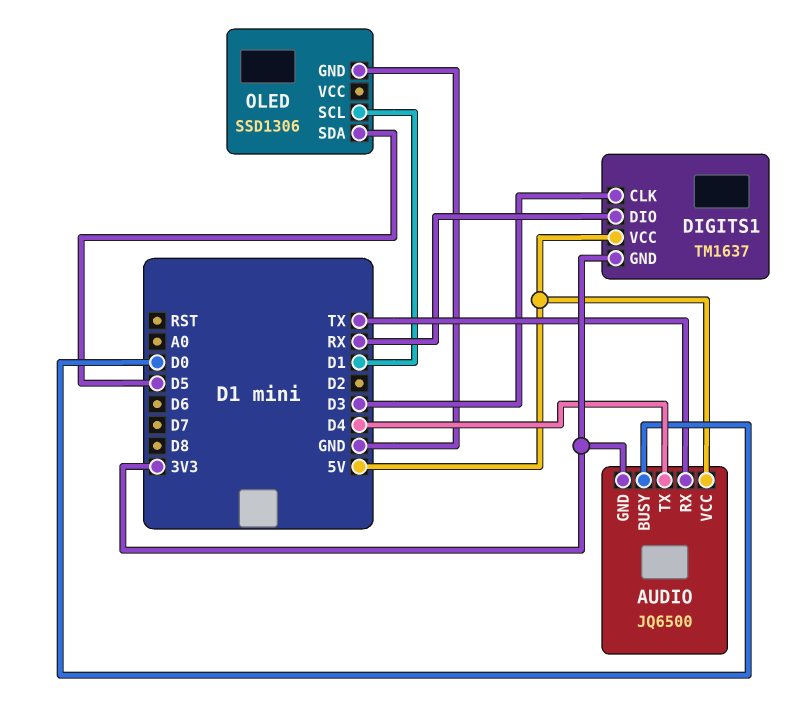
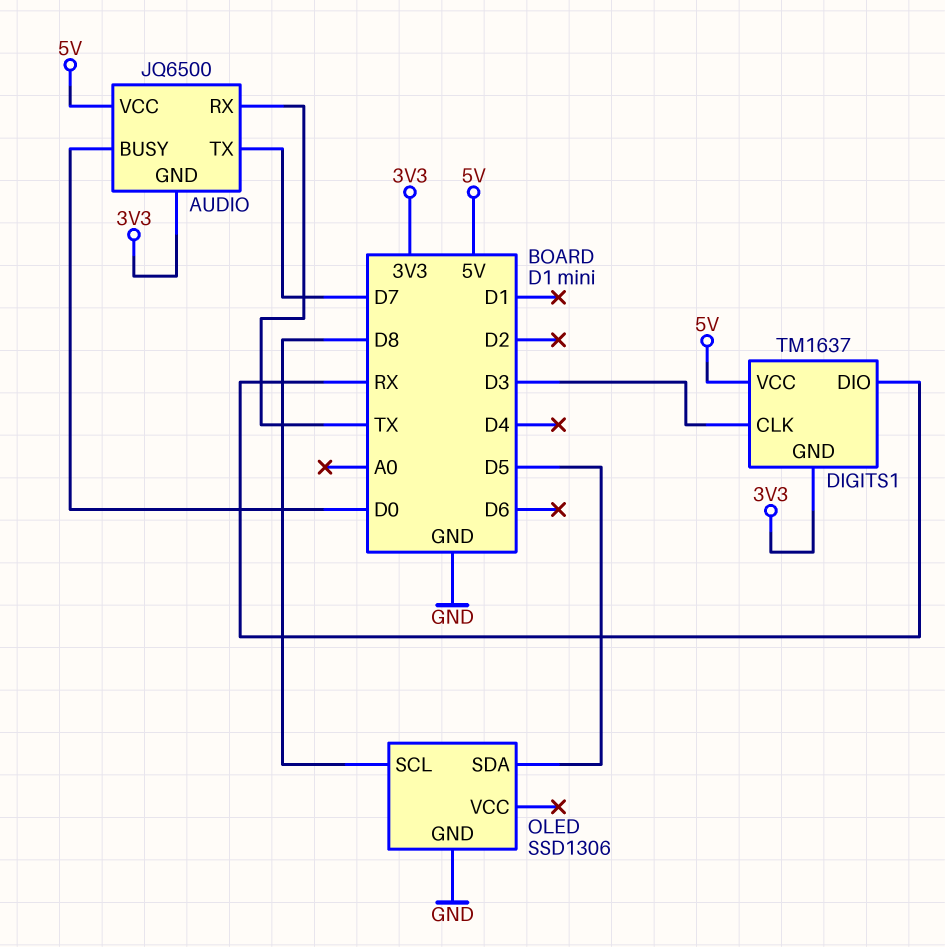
AUDIO pin TX: D4 -> D7
OLED pin SCL: D1 -> D8

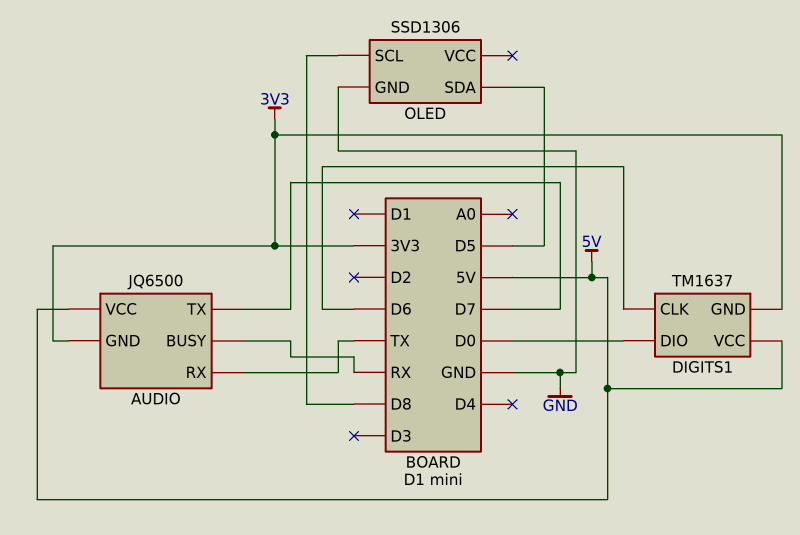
AUDIO pin BUSY: D0 -> RX
DIGITS1 pin CLK: D3 -> D6
DIGITS1 pin DIO: RX -> D0

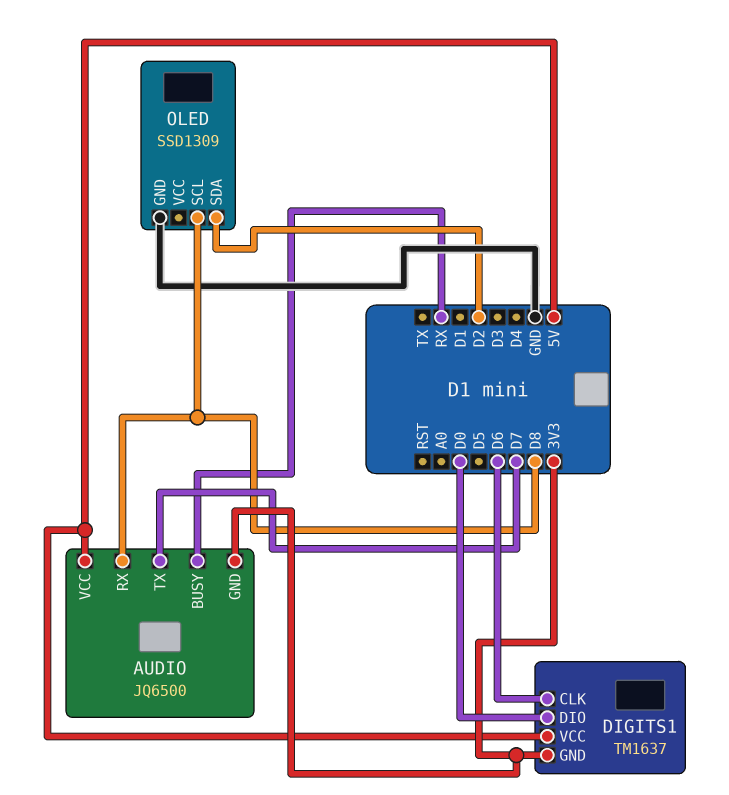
AUDIO pin RX: TX -> D8
OLED: SSD1306 -> SSD1309
OLED pin SDA: D5 -> D2

